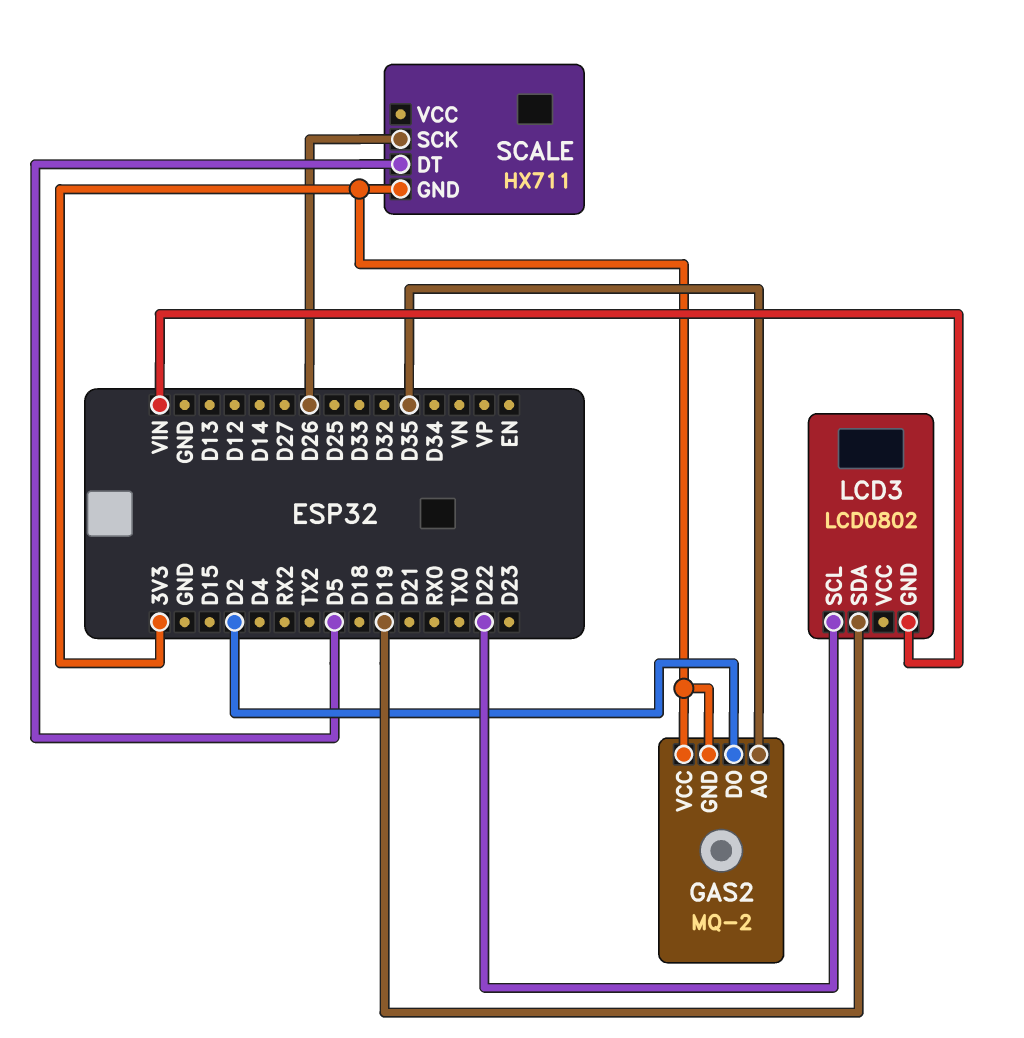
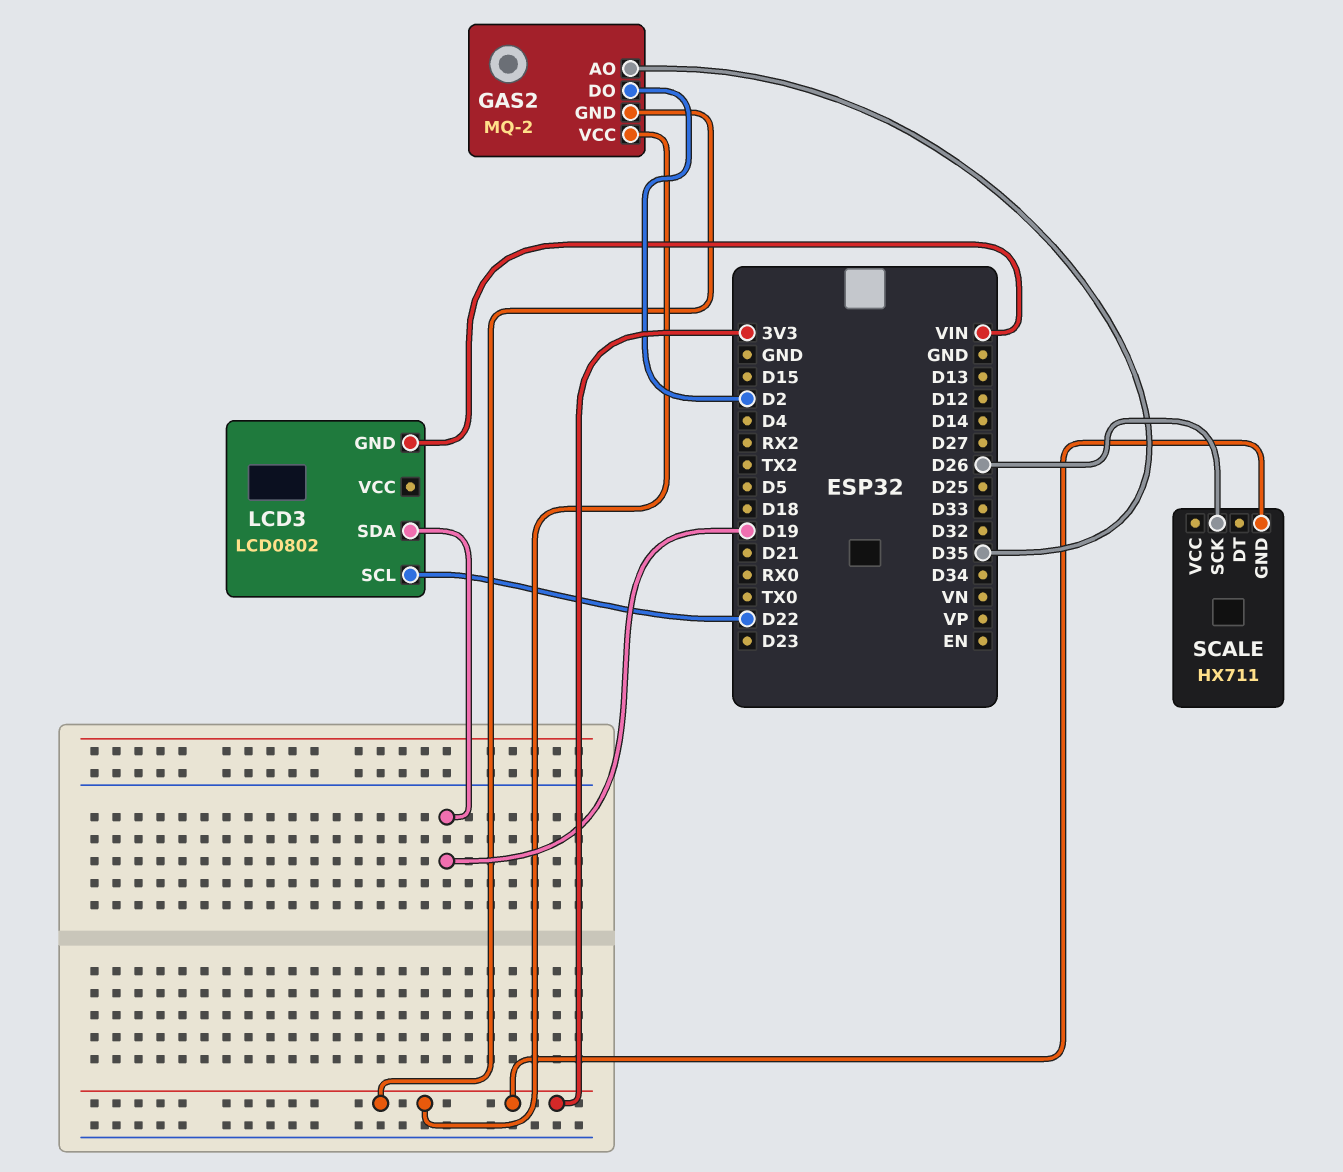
SCALE pin DT: D5 -> none

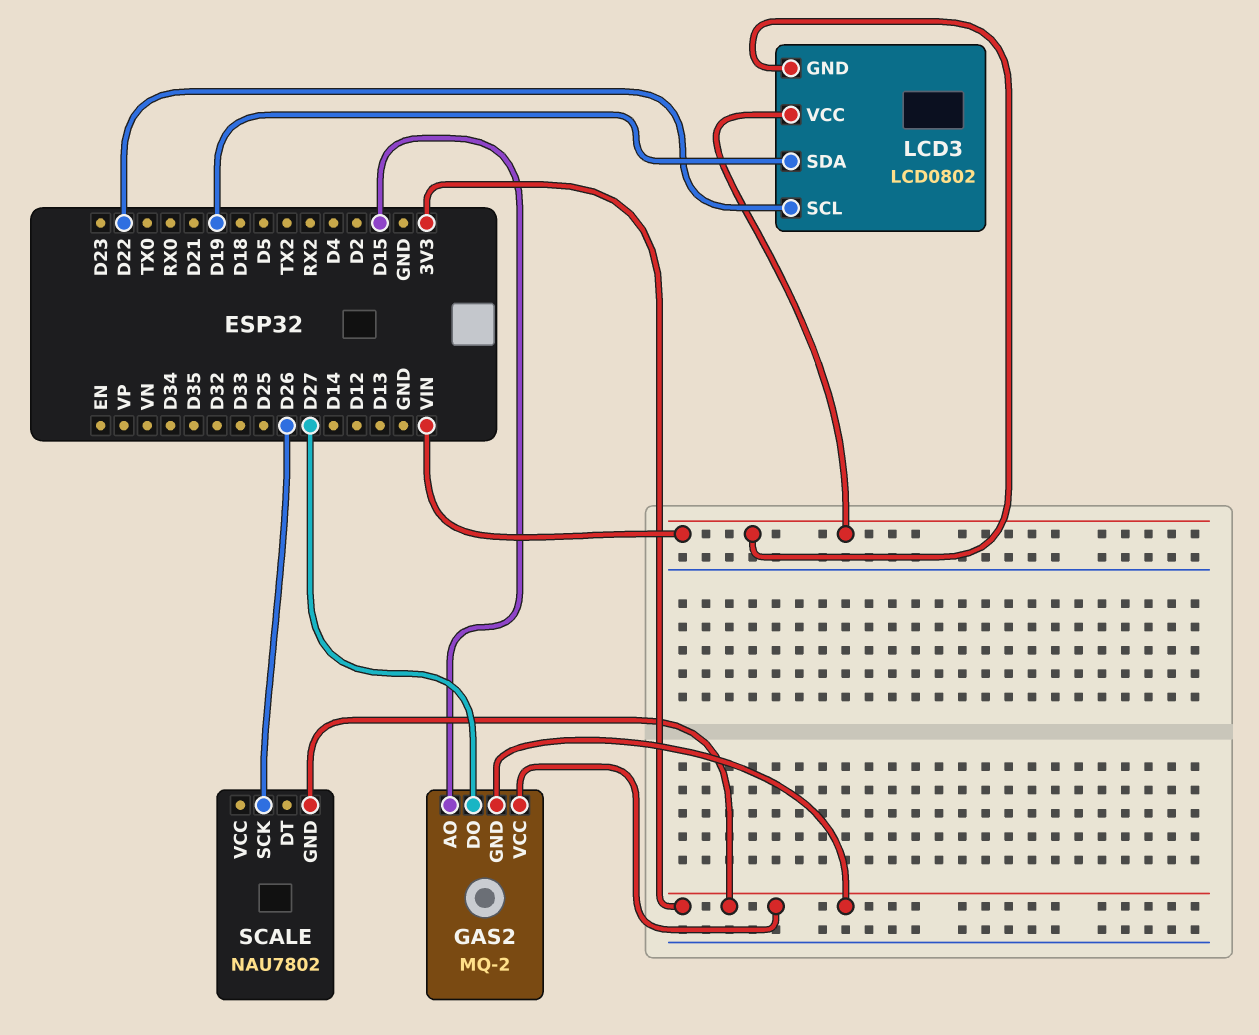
GAS2 pin AO: D35 -> D15
GAS2 pin DO: D2 -> D27
LCD3 pin VCC: none -> VIN
SCALE: HX711 -> NAU7802

